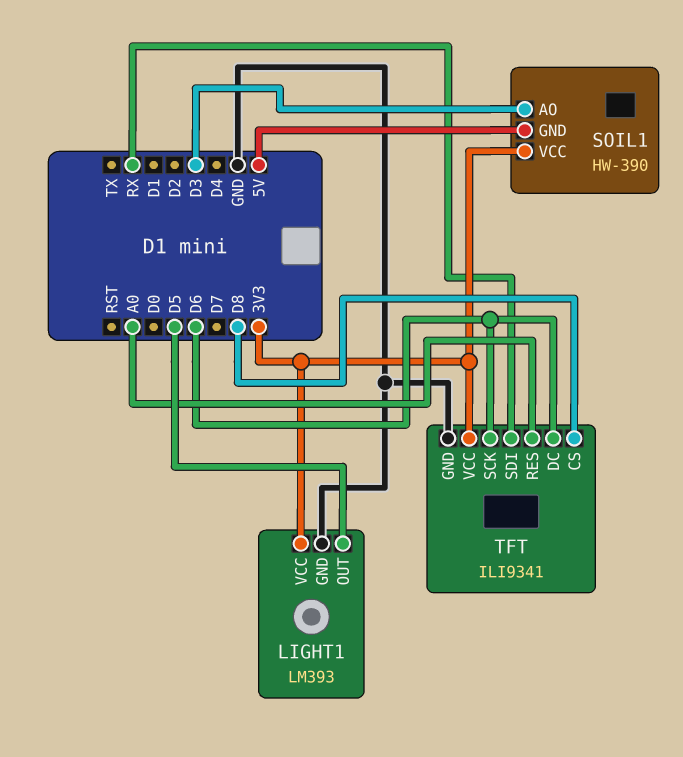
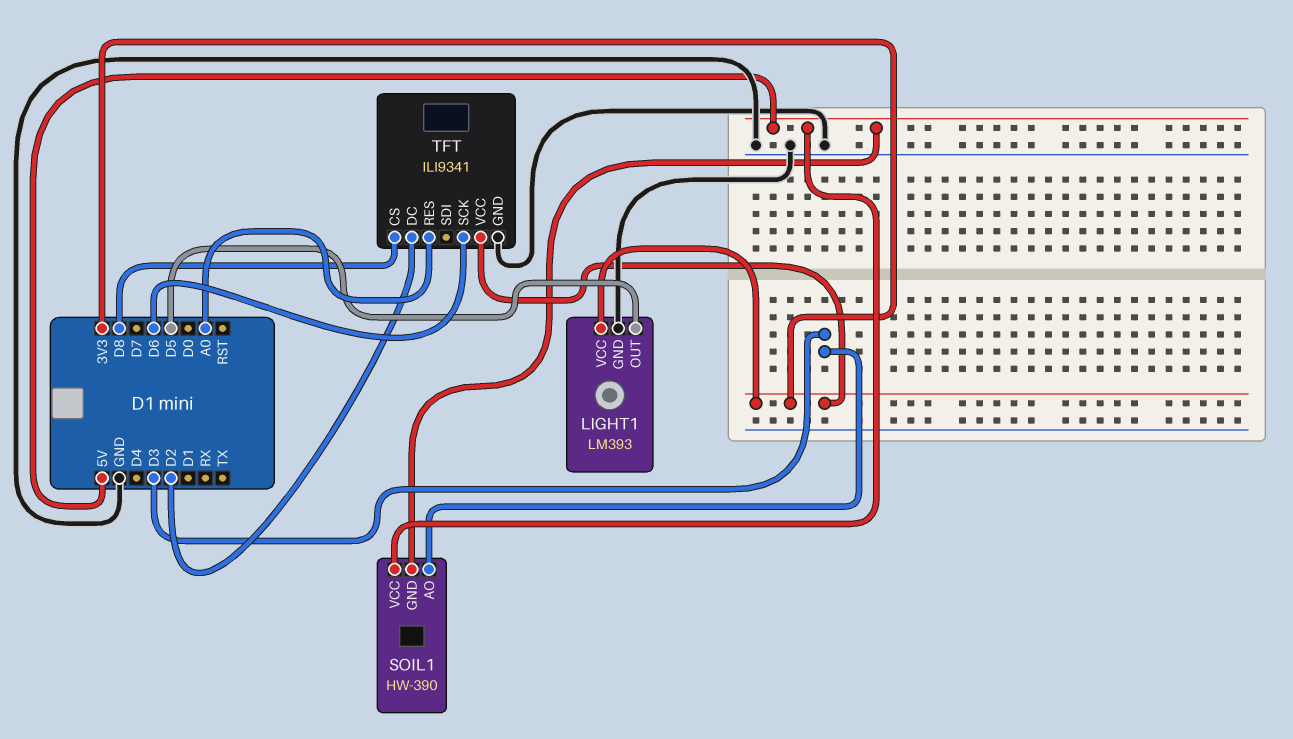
SOIL1 pin VCC: 3V3 -> 5V
TFT pin DC: D6 -> D2
TFT pin SDI: RX -> none

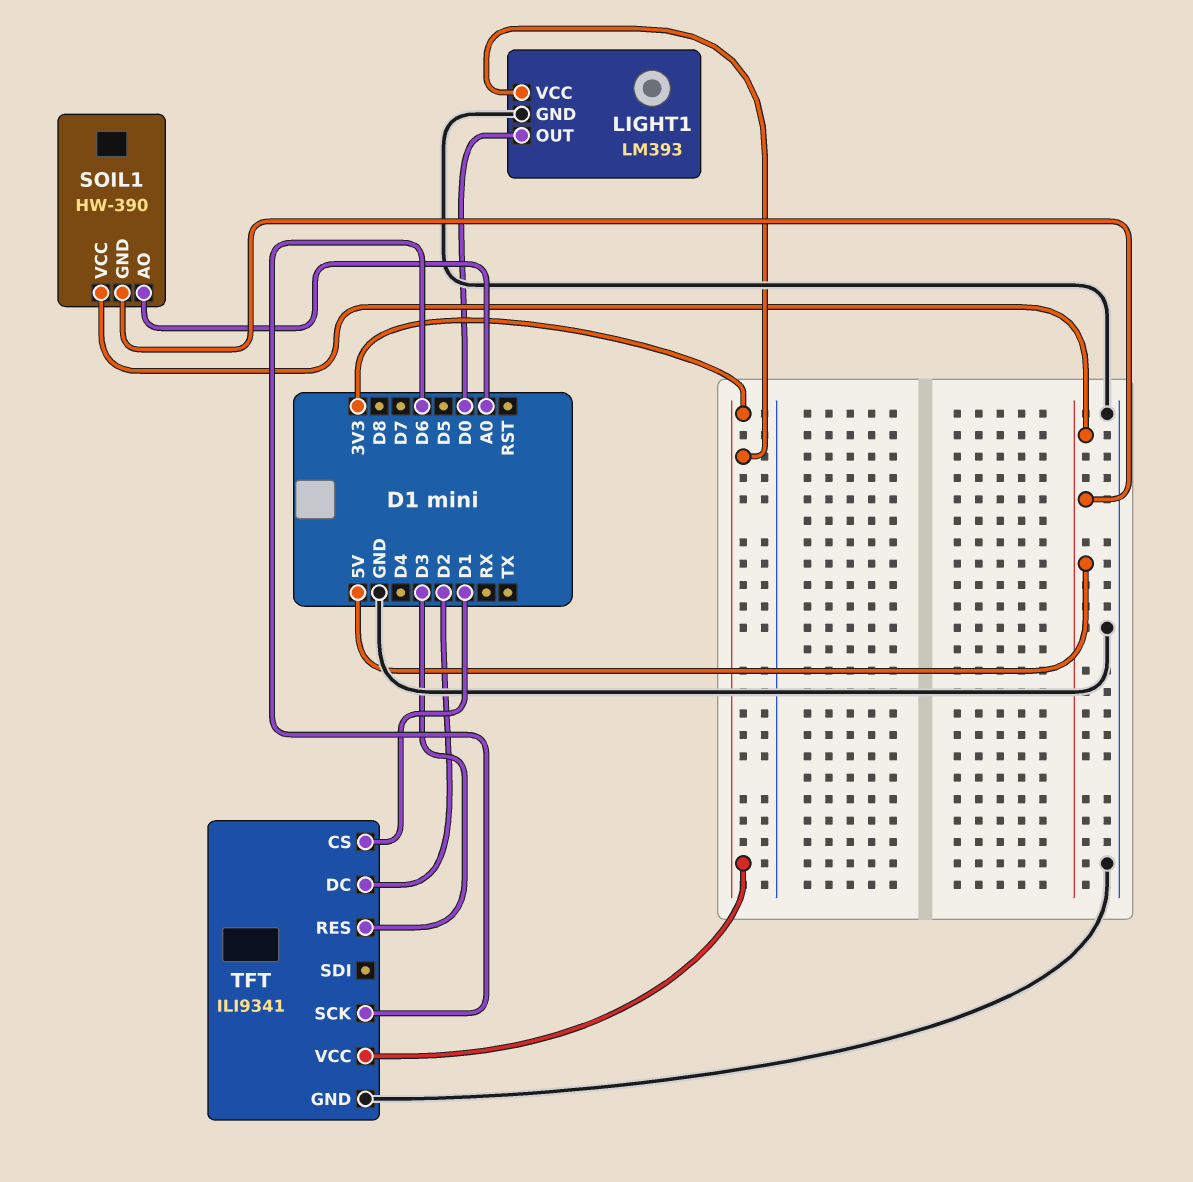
LIGHT1 pin OUT: D5 -> D0
SOIL1 pin AO: D3 -> A0
TFT pin CS: D8 -> D1
TFT pin RES: A0 -> D3

